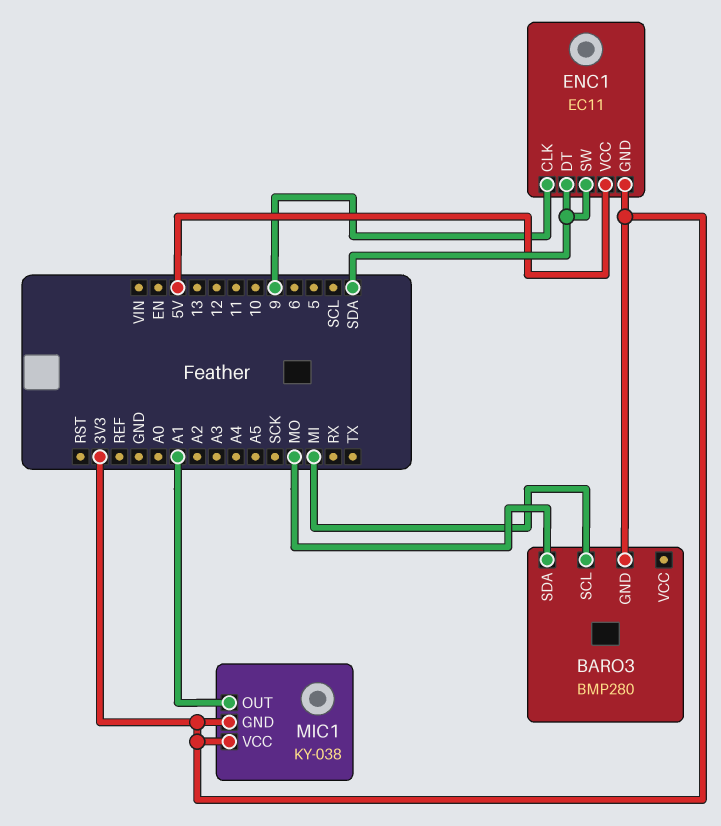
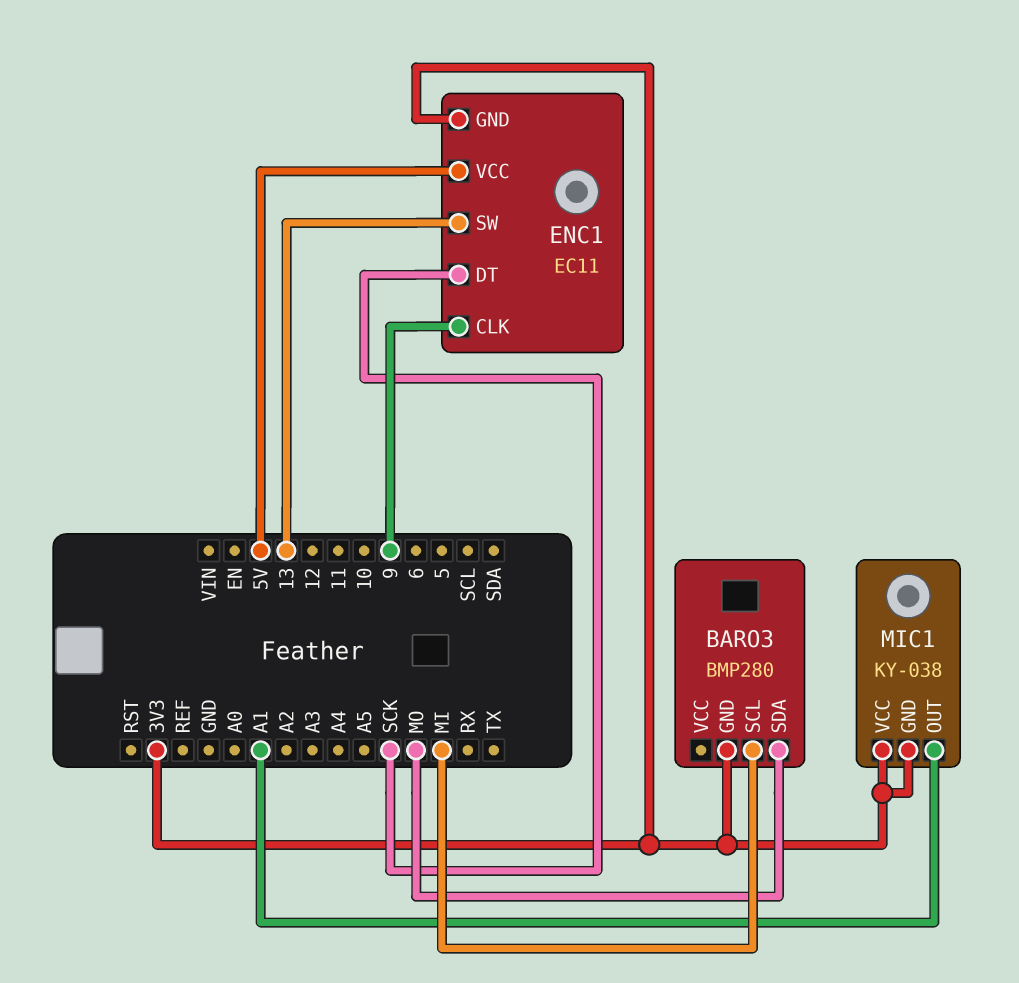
ENC1 pin DT: SDA -> SCK
ENC1 pin SW: SDA -> 13

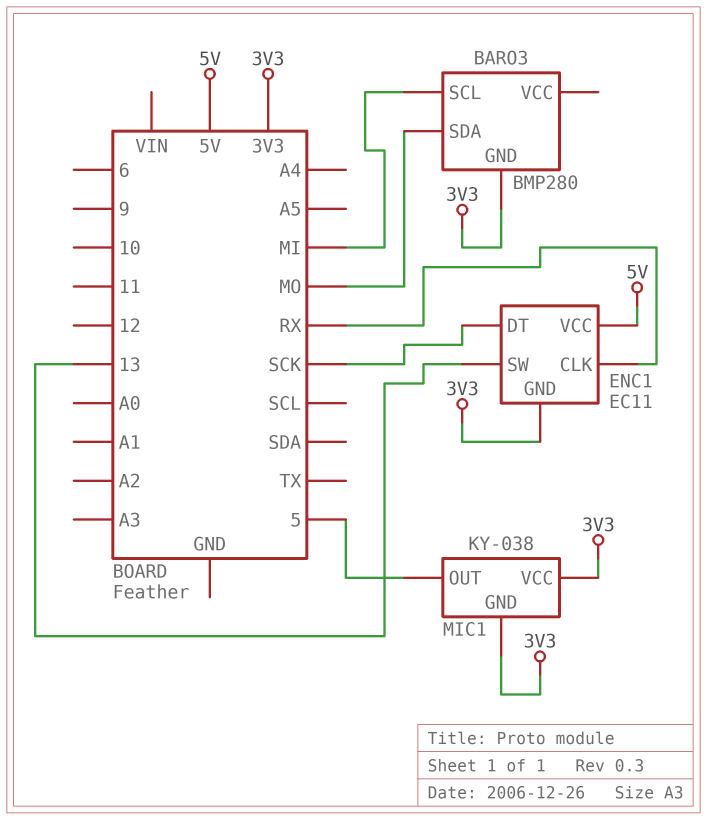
ENC1 pin CLK: 9 -> RX
MIC1 pin OUT: A1 -> 5

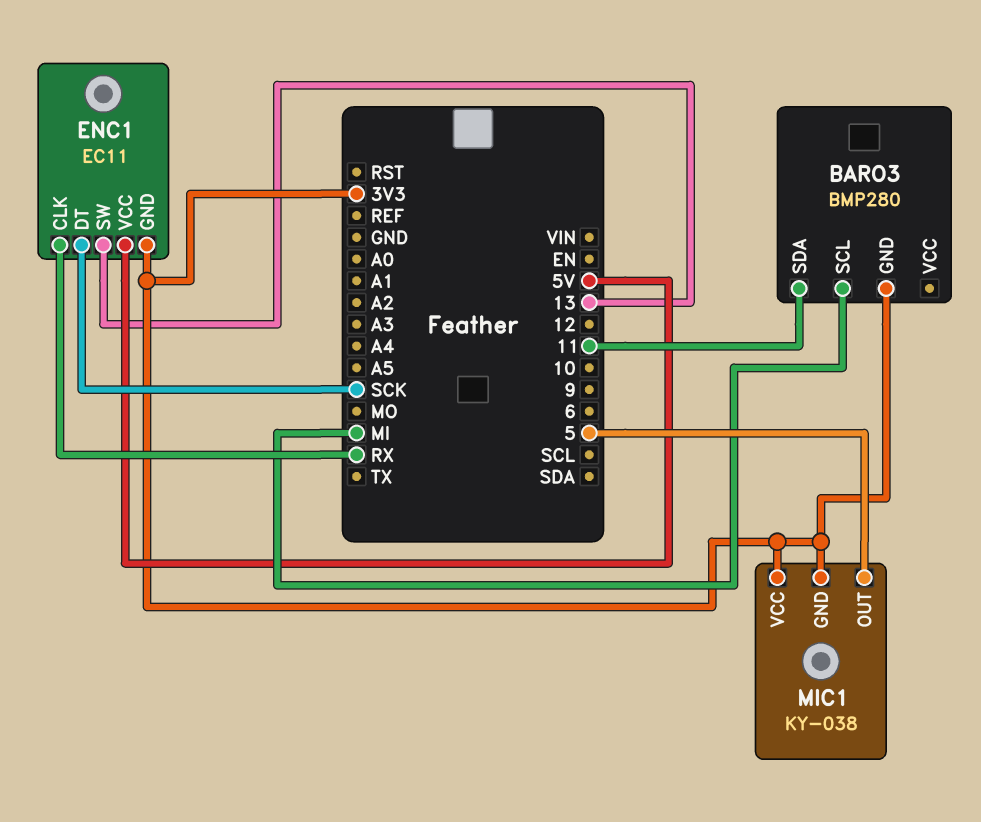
BARO3 pin SDA: MO -> 11

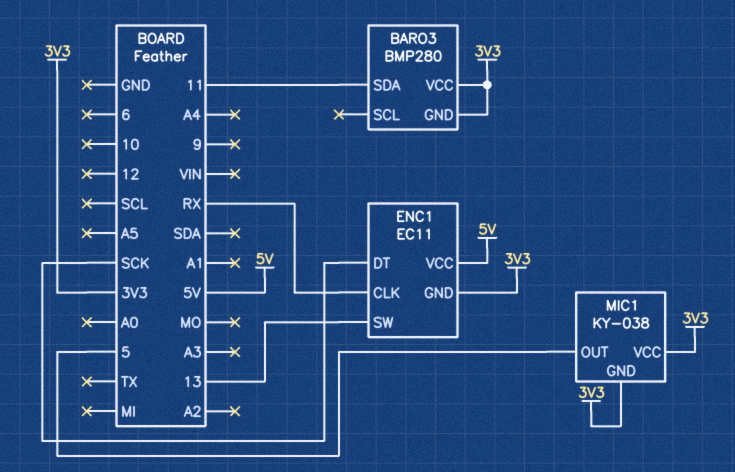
BARO3 pin SCL: MI -> none
BARO3 pin VCC: none -> 3V3

